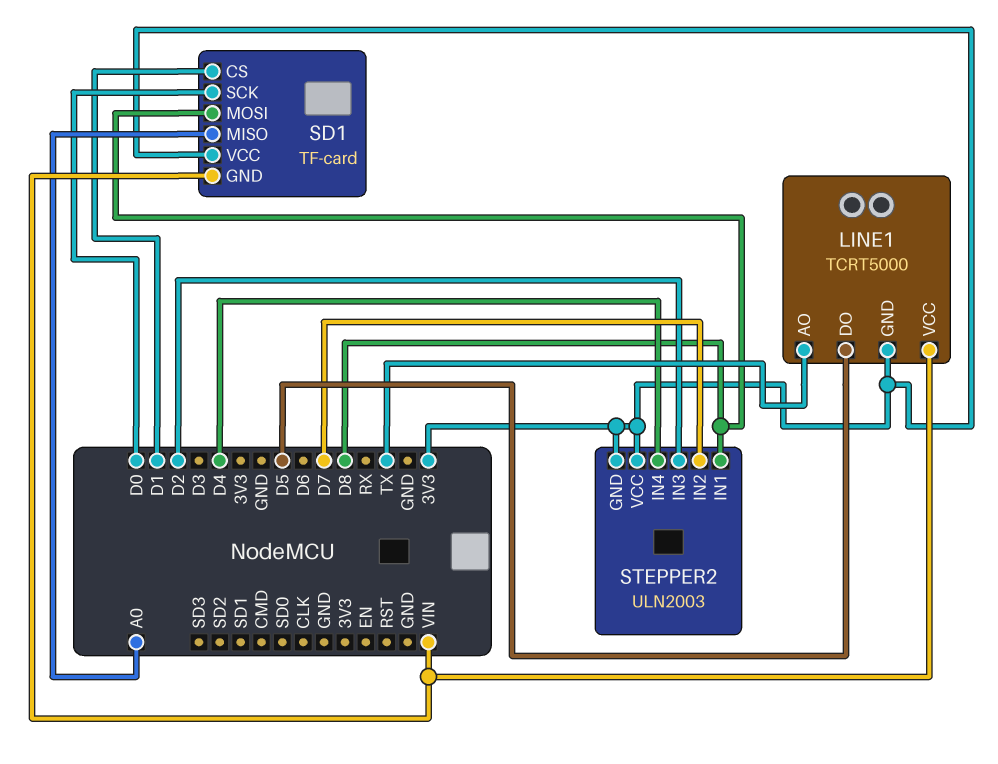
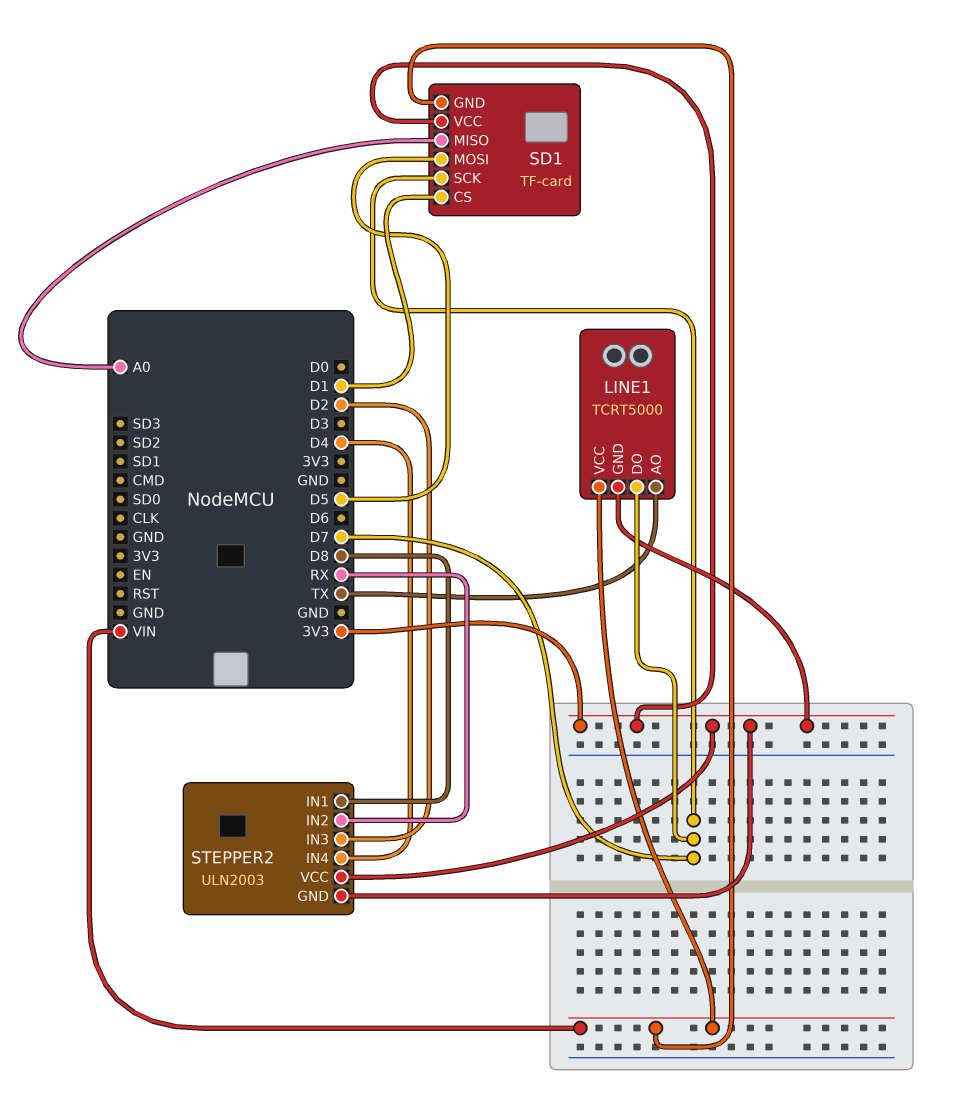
LINE1 pin DO: D5 -> D7
SD1 pin MOSI: D8 -> D5
SD1 pin SCK: D0 -> D7
STEPPER2 pin IN2: D7 -> RX

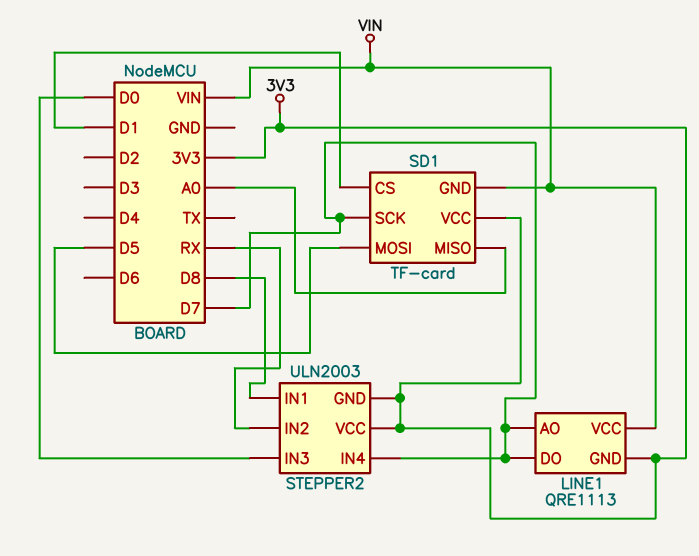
LINE1: TCRT5000 -> QRE1113
LINE1 pin AO: TX -> D7
STEPPER2 pin IN3: D2 -> D0
STEPPER2 pin IN4: D4 -> D7

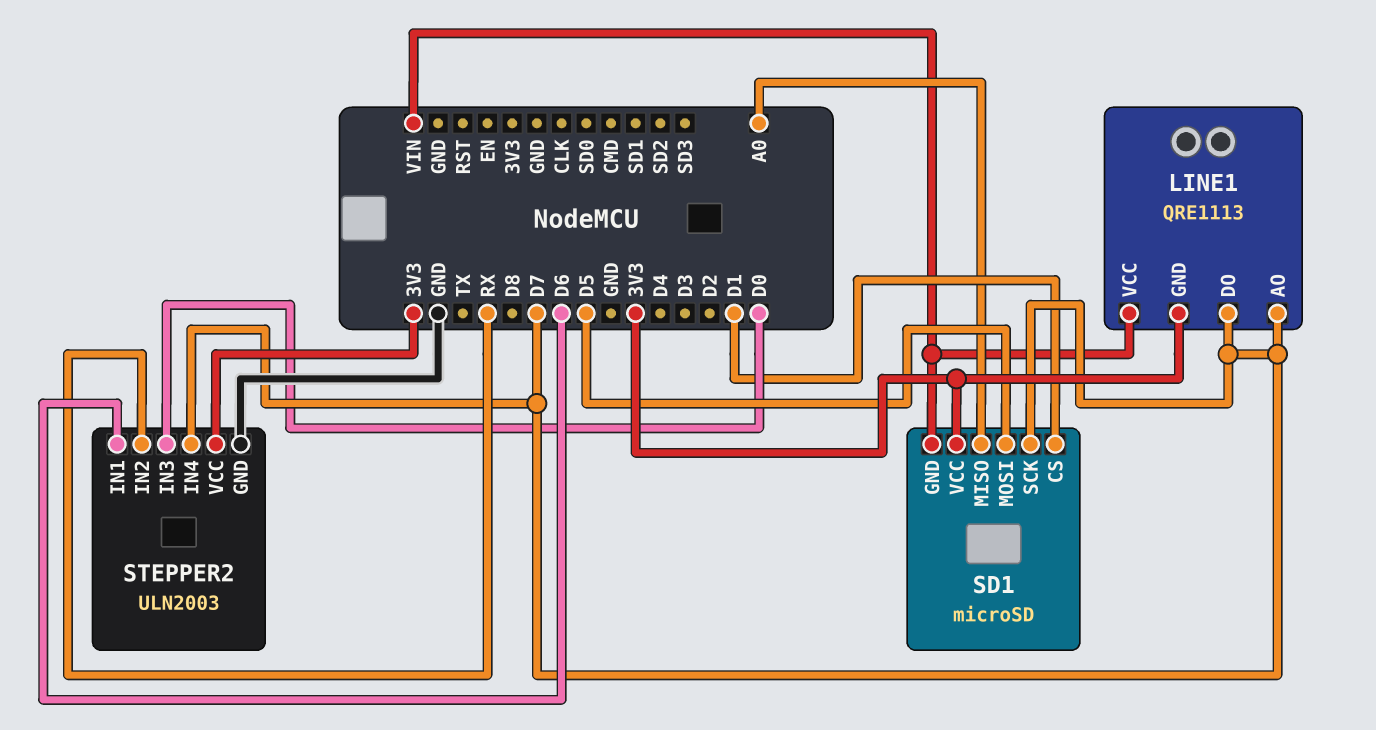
SD1: TF-card -> microSD
STEPPER2 pin GND: 3V3 -> GND
STEPPER2 pin IN1: D8 -> D6

